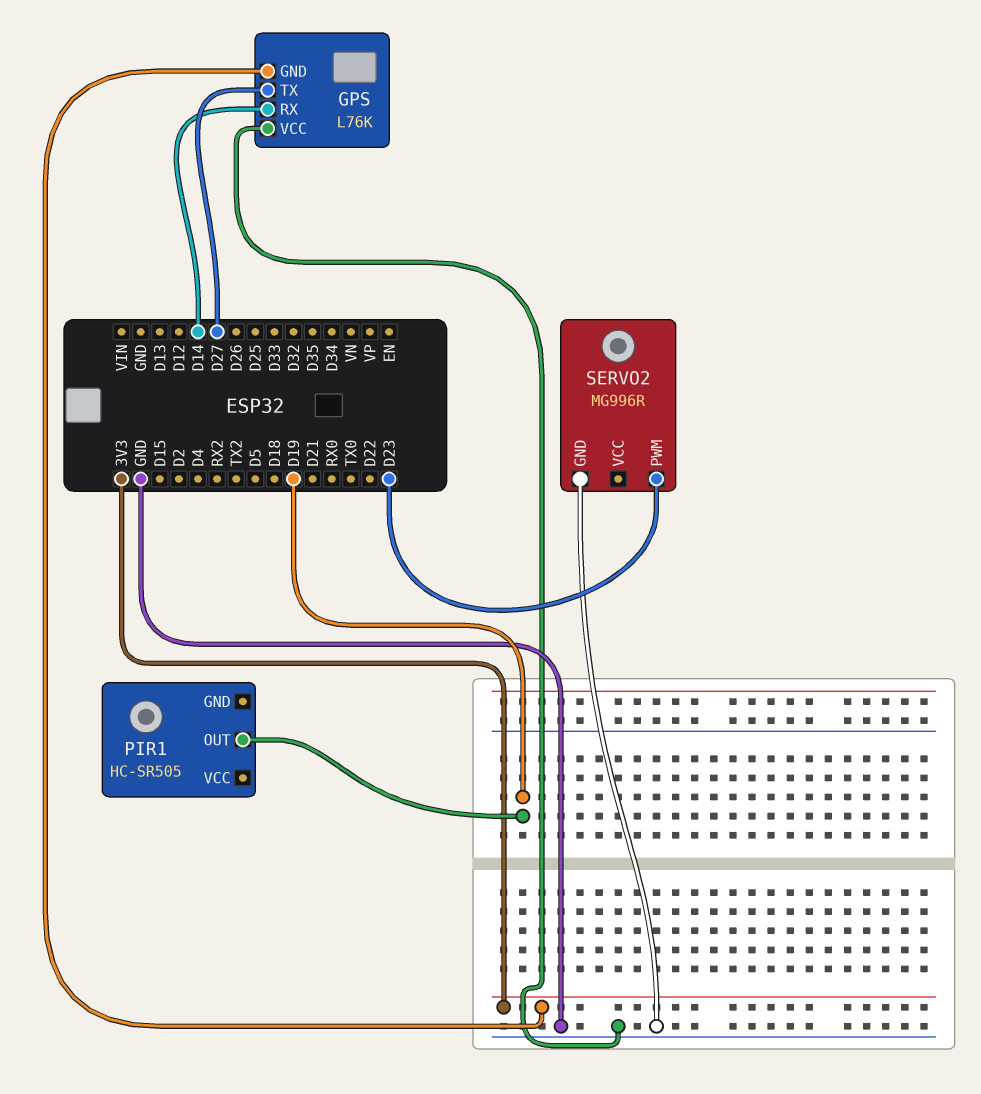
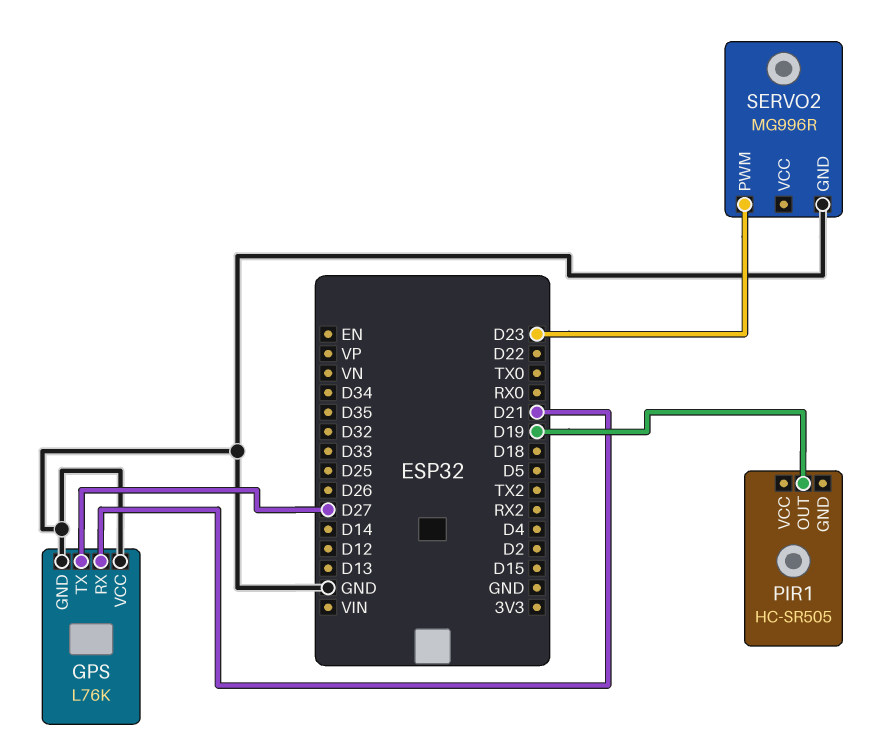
GPS pin GND: 3V3 -> GND
GPS pin RX: D14 -> D21

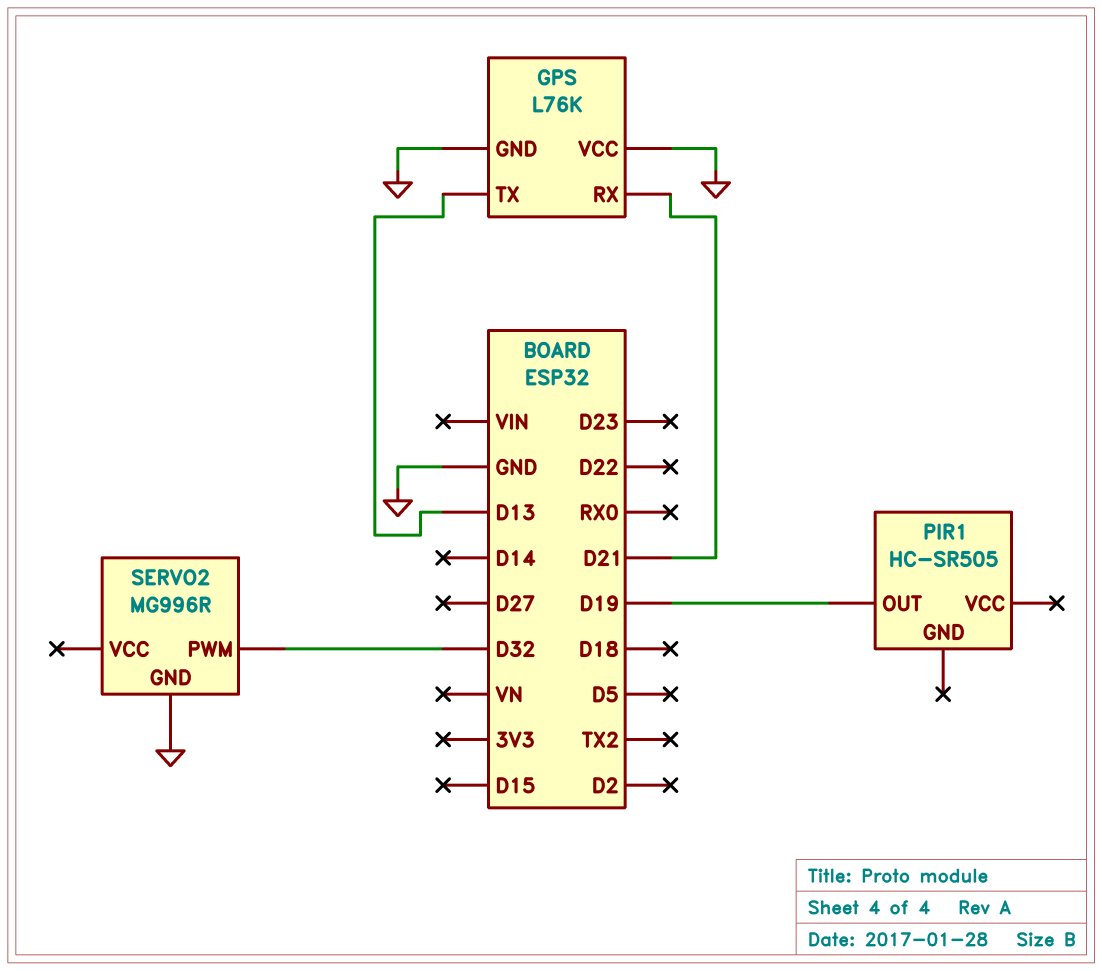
GPS pin TX: D27 -> D13
SERVO2 pin PWM: D23 -> D32

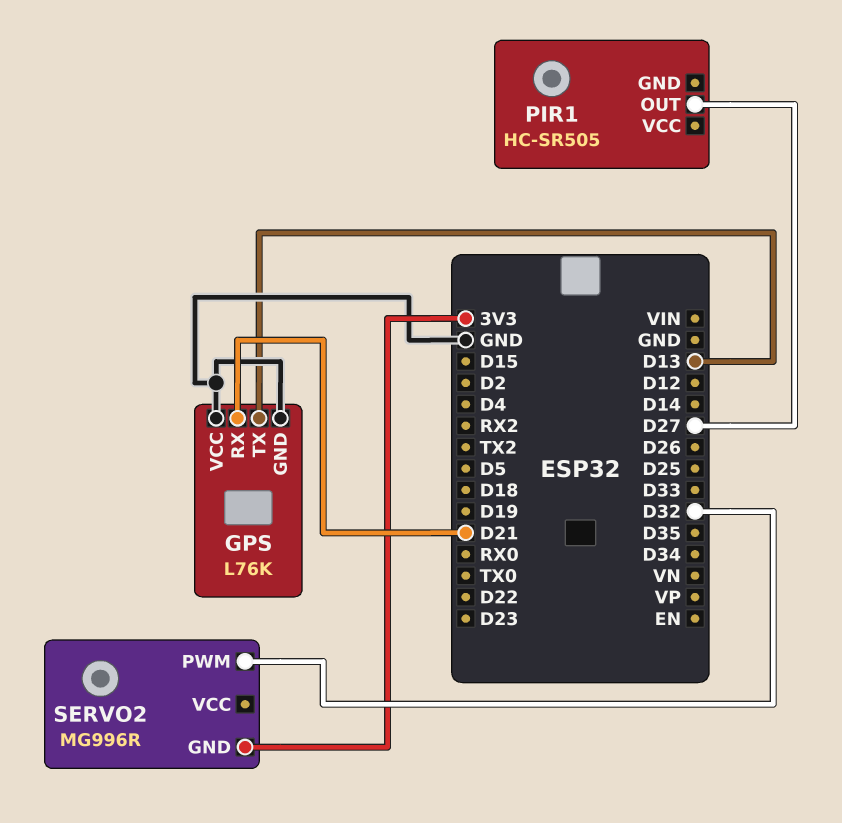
PIR1 pin OUT: D19 -> D27
SERVO2 pin GND: GND -> 3V3

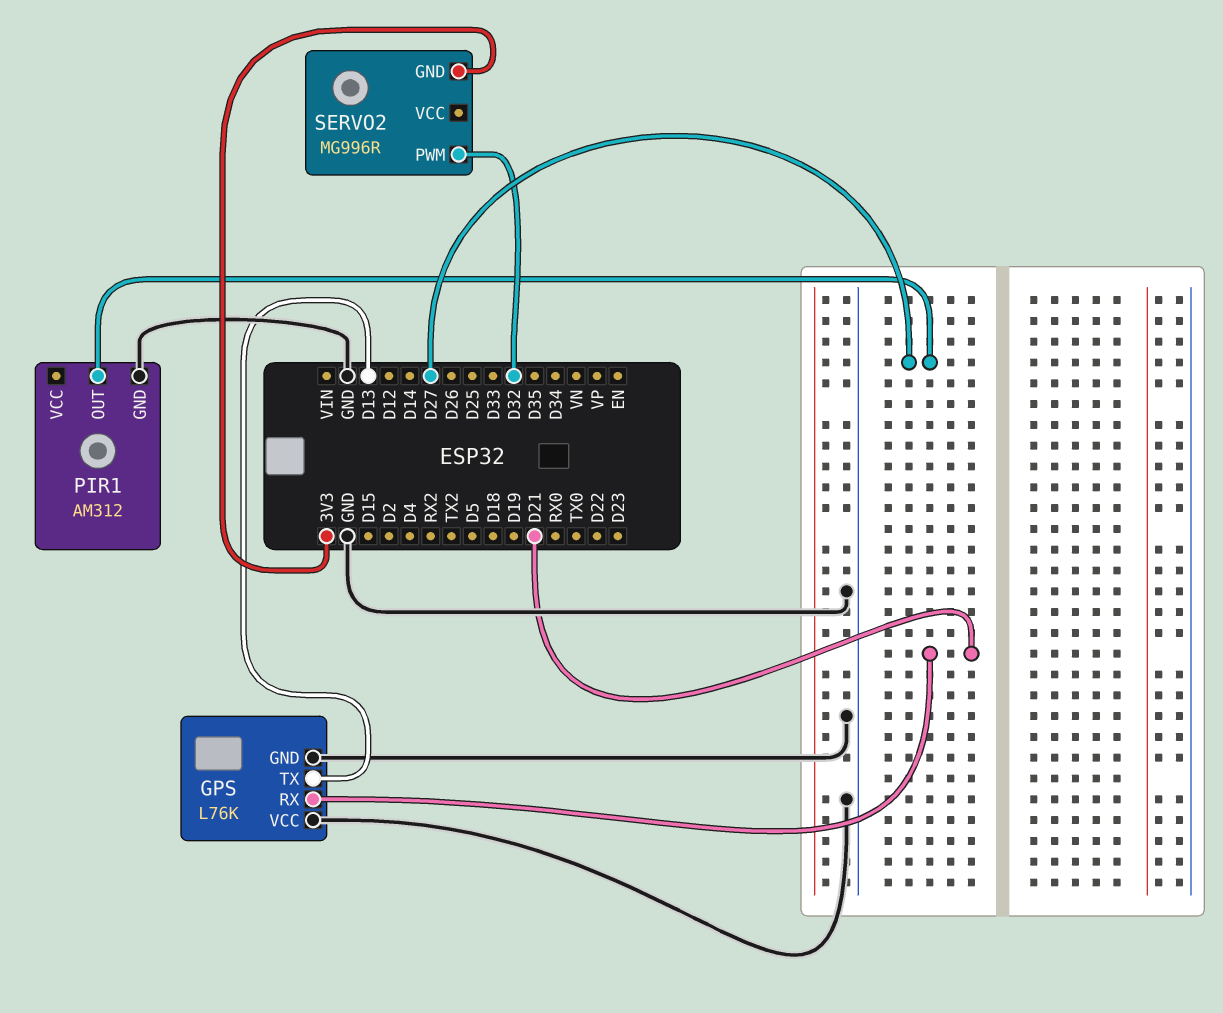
PIR1: HC-SR505 -> AM312
PIR1 pin GND: none -> GND

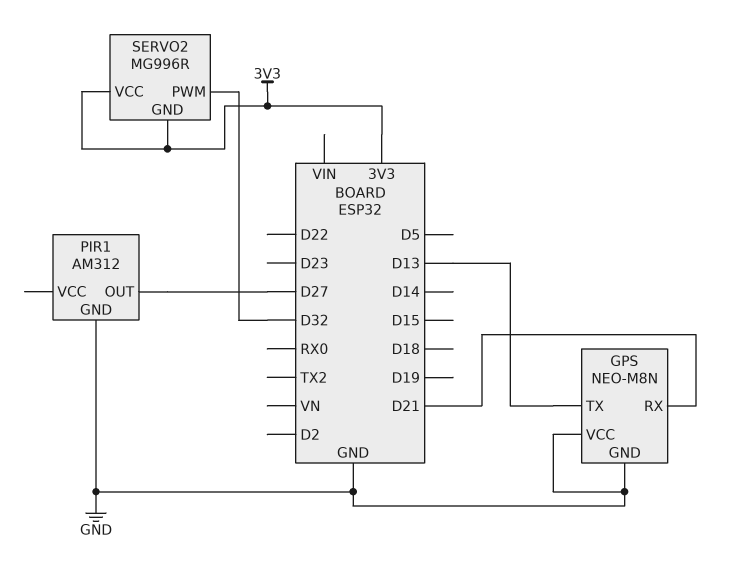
GPS: L76K -> NEO-M8N
SERVO2 pin VCC: none -> 3V3

